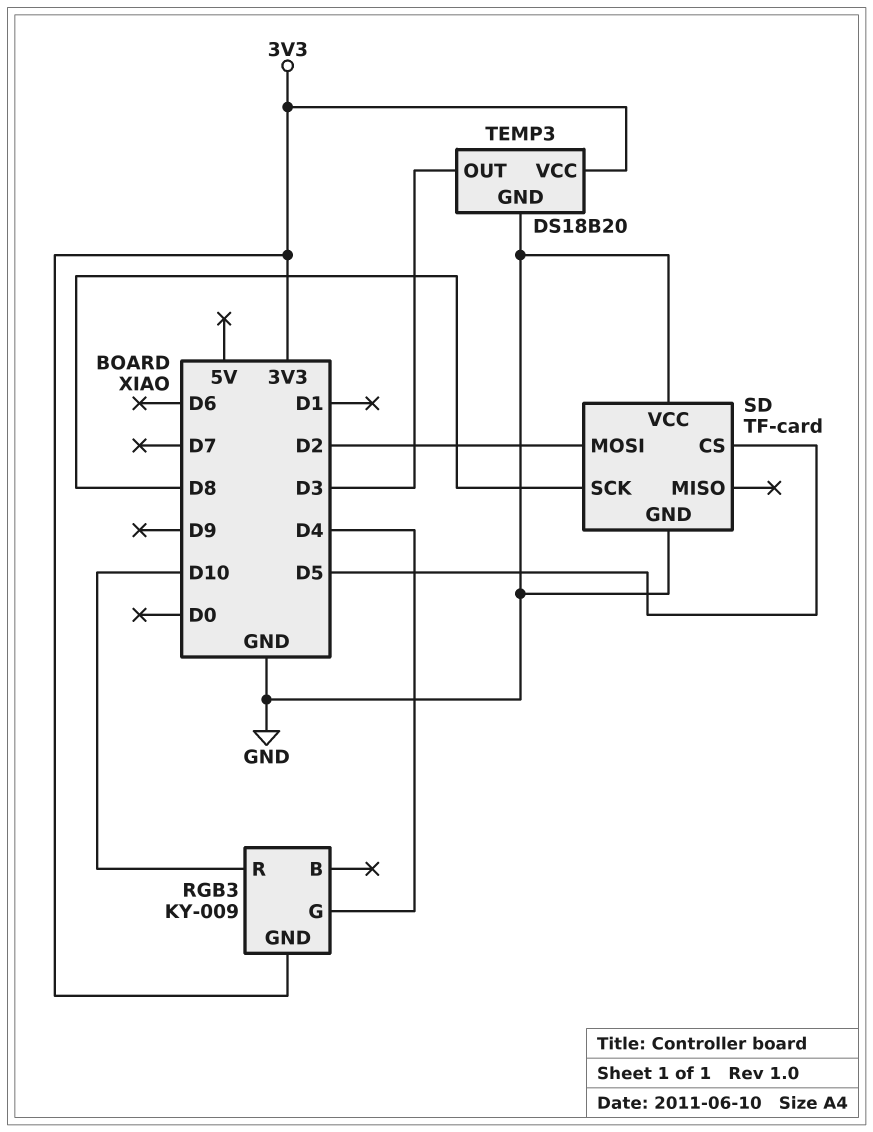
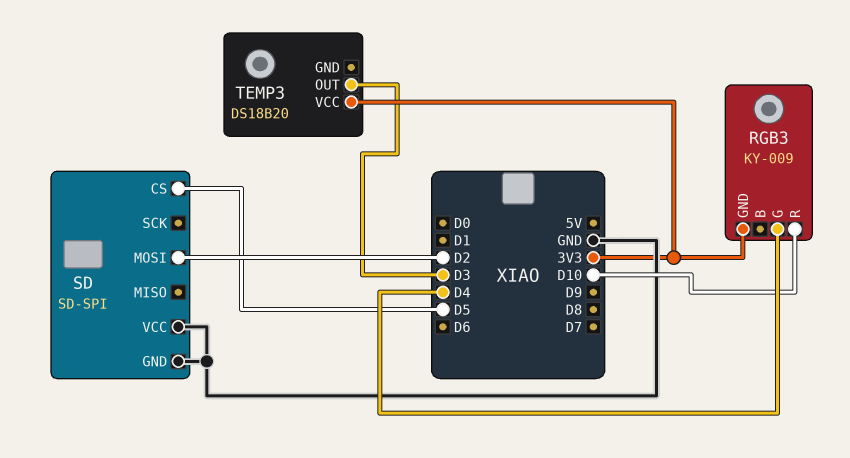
SD: TF-card -> SD-SPI
SD pin SCK: D8 -> none
TEMP3 pin GND: GND -> none

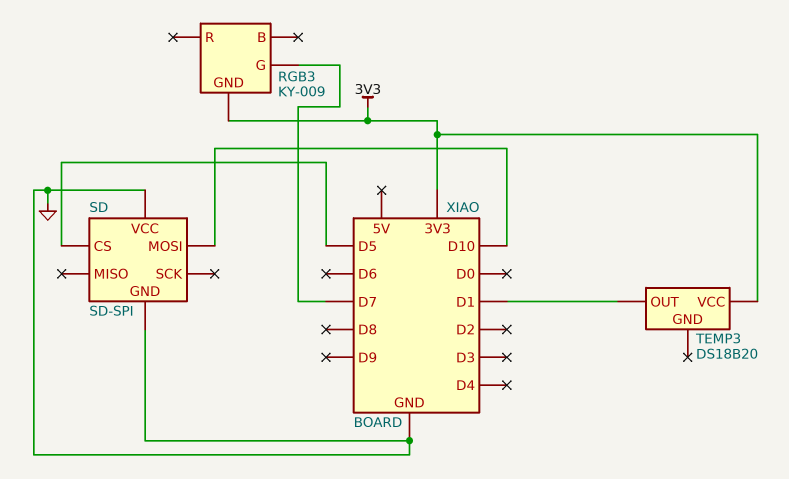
RGB3 pin G: D4 -> D7
RGB3 pin R: D10 -> none
SD pin MOSI: D2 -> D10
TEMP3 pin OUT: D3 -> D1

